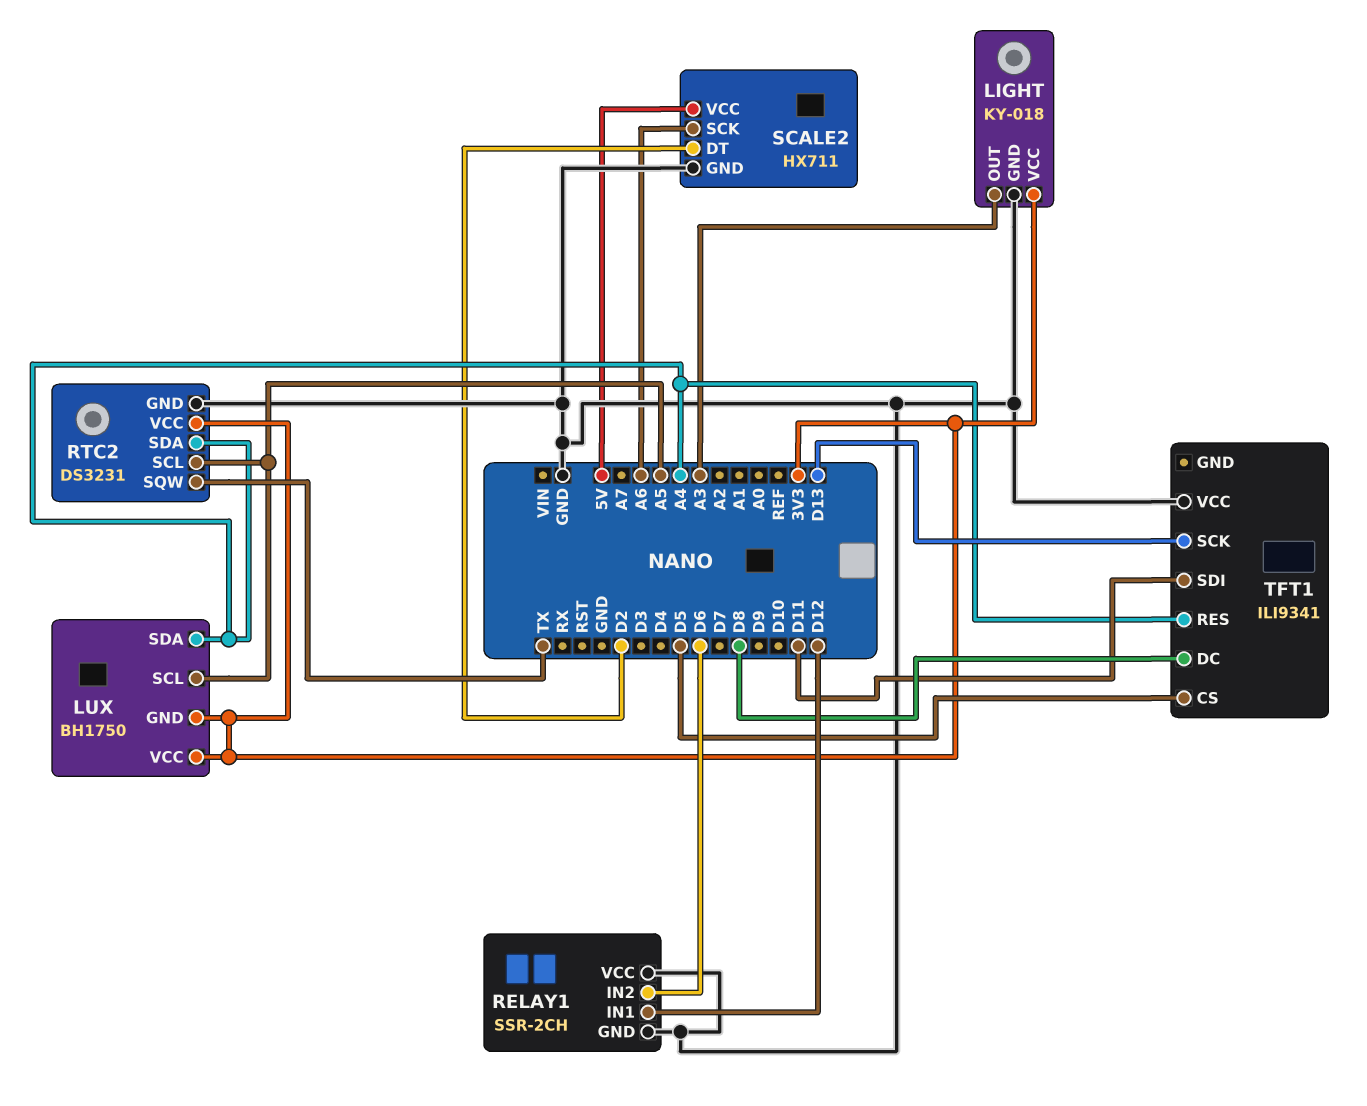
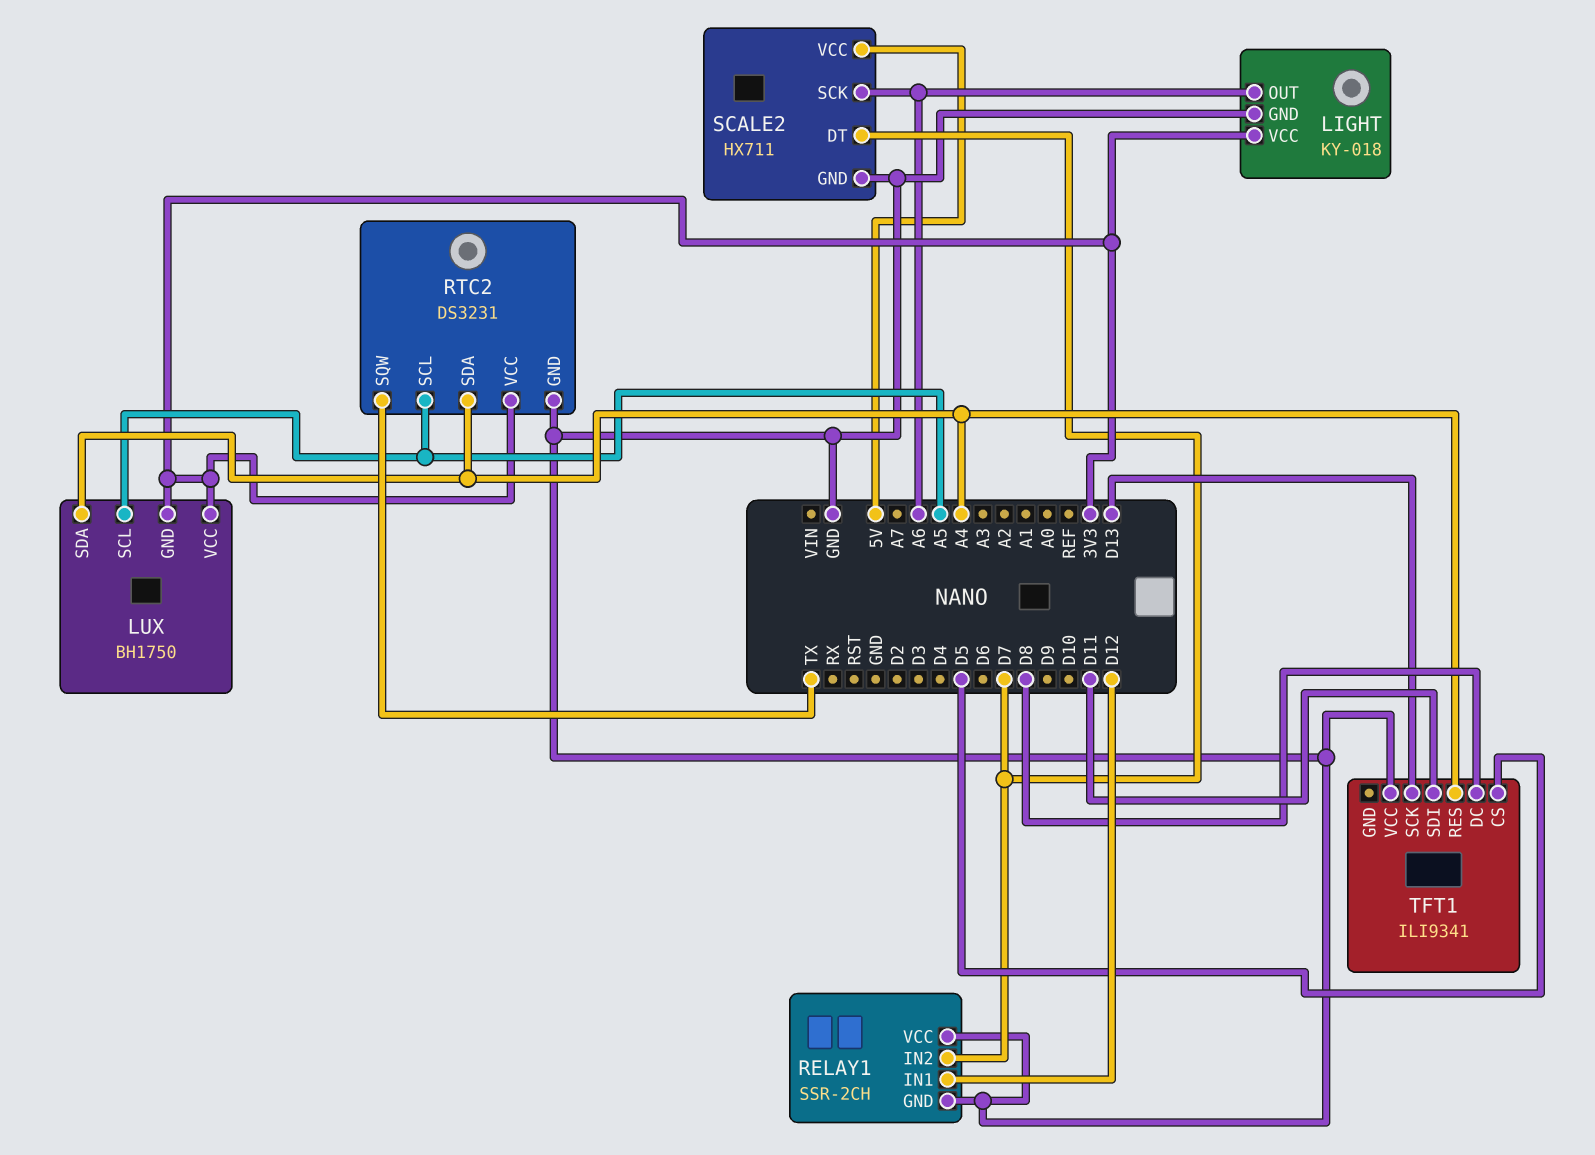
LIGHT pin OUT: A3 -> A6
RELAY1 pin IN2: D6 -> D7
SCALE2 pin DT: D2 -> D7

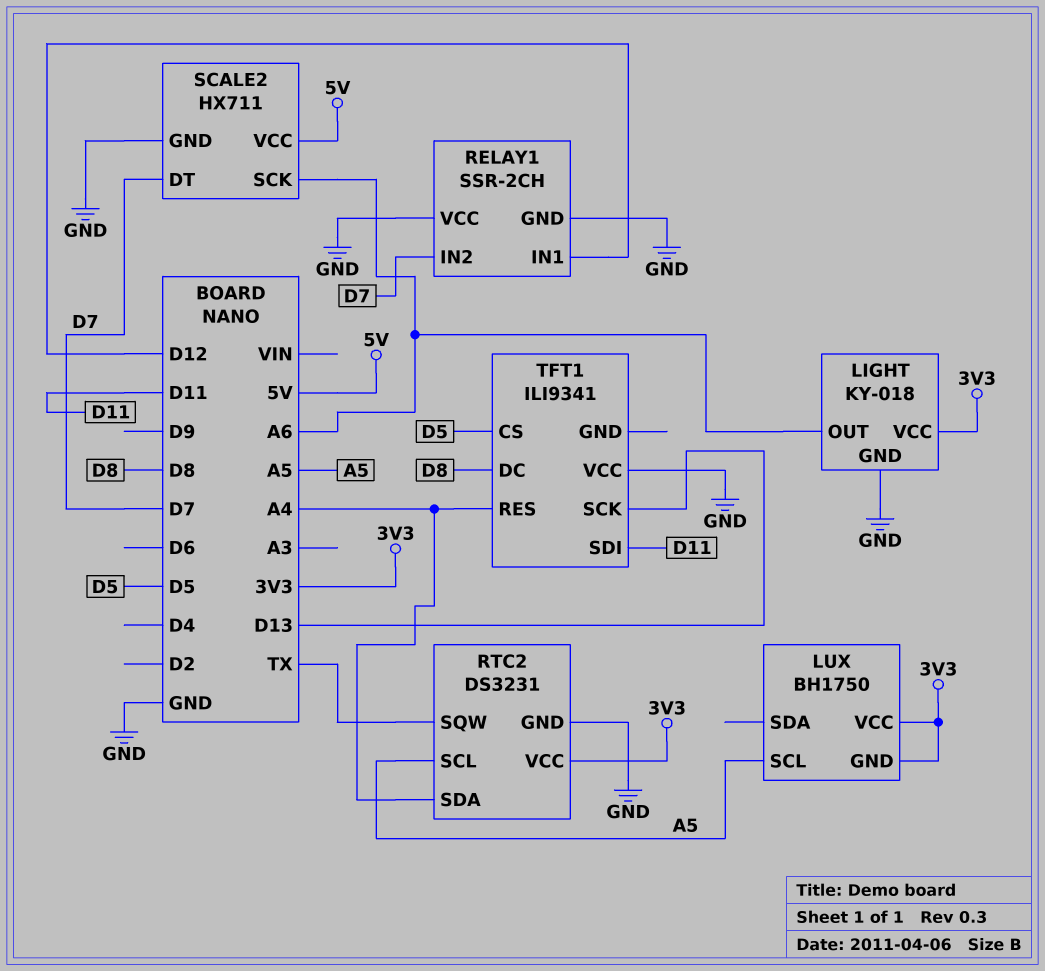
LUX pin SDA: A4 -> none

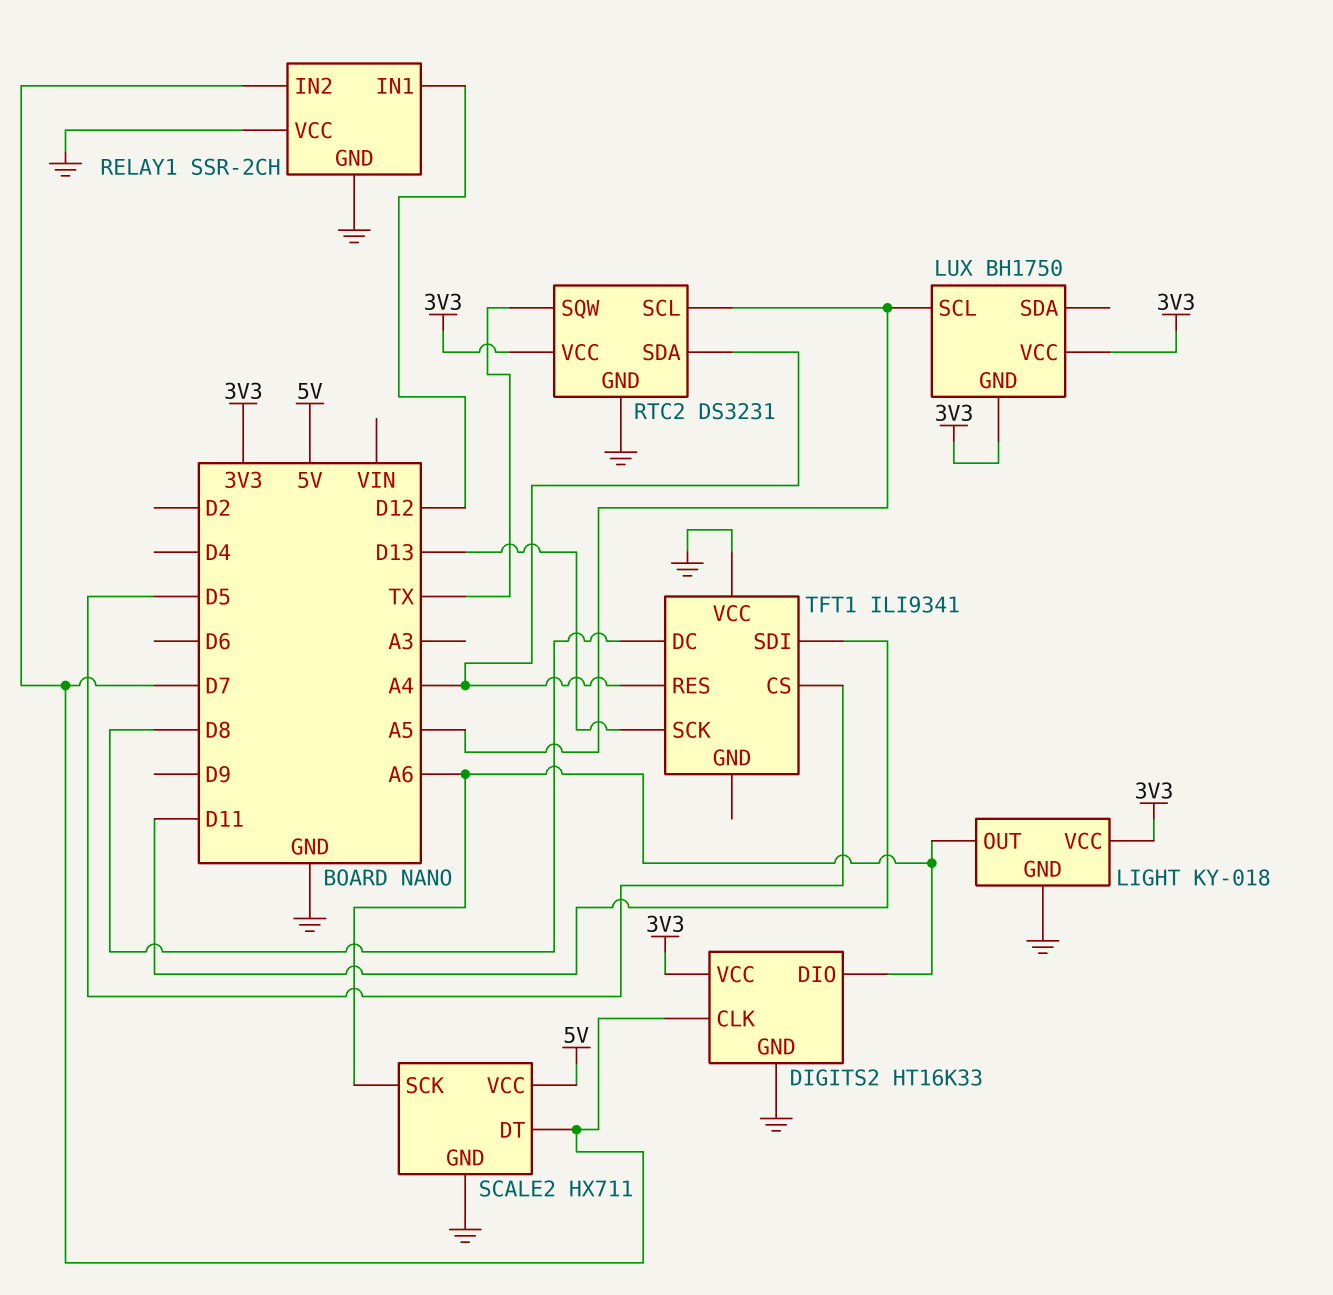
DIGITS2: none -> HT16K33
DIGITS2 pin CLK: none -> D7
DIGITS2 pin DIO: none -> A6
DIGITS2 pin GND: none -> GND
DIGITS2 pin VCC: none -> 3V3

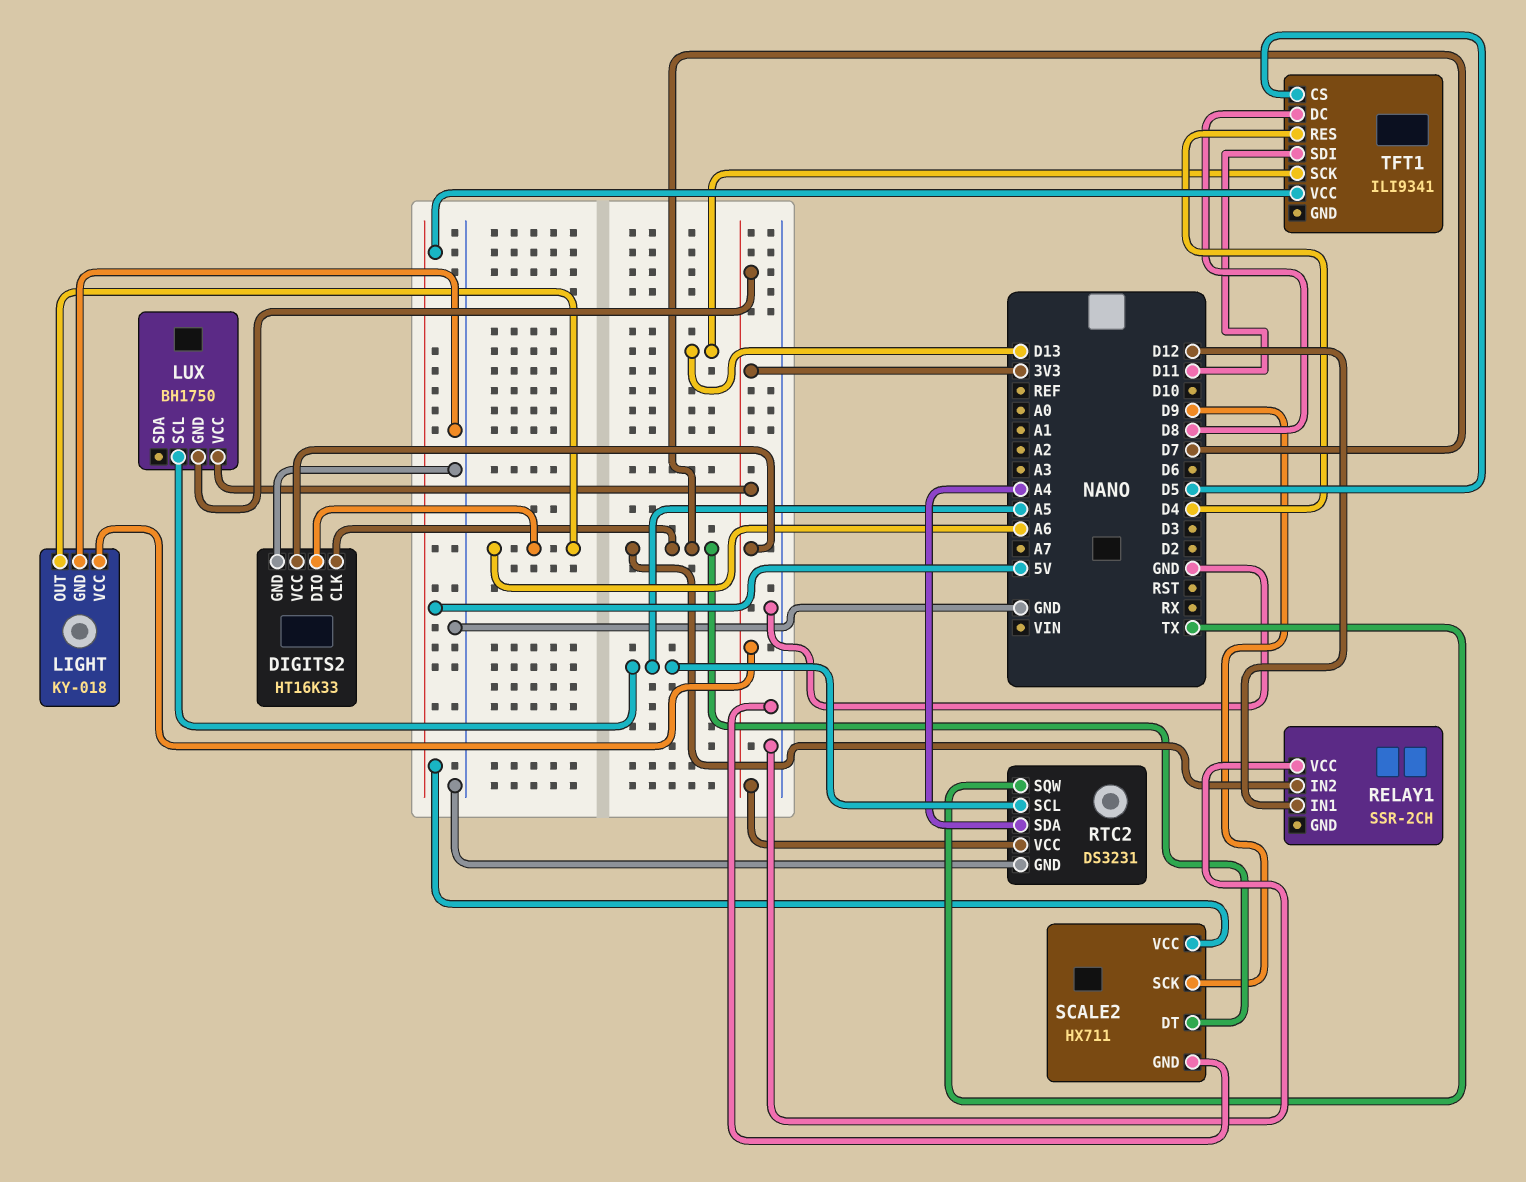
RELAY1 pin GND: GND -> none
SCALE2 pin SCK: A6 -> D9
TFT1 pin RES: A4 -> D4
TFT1 pin VCC: GND -> 5V

